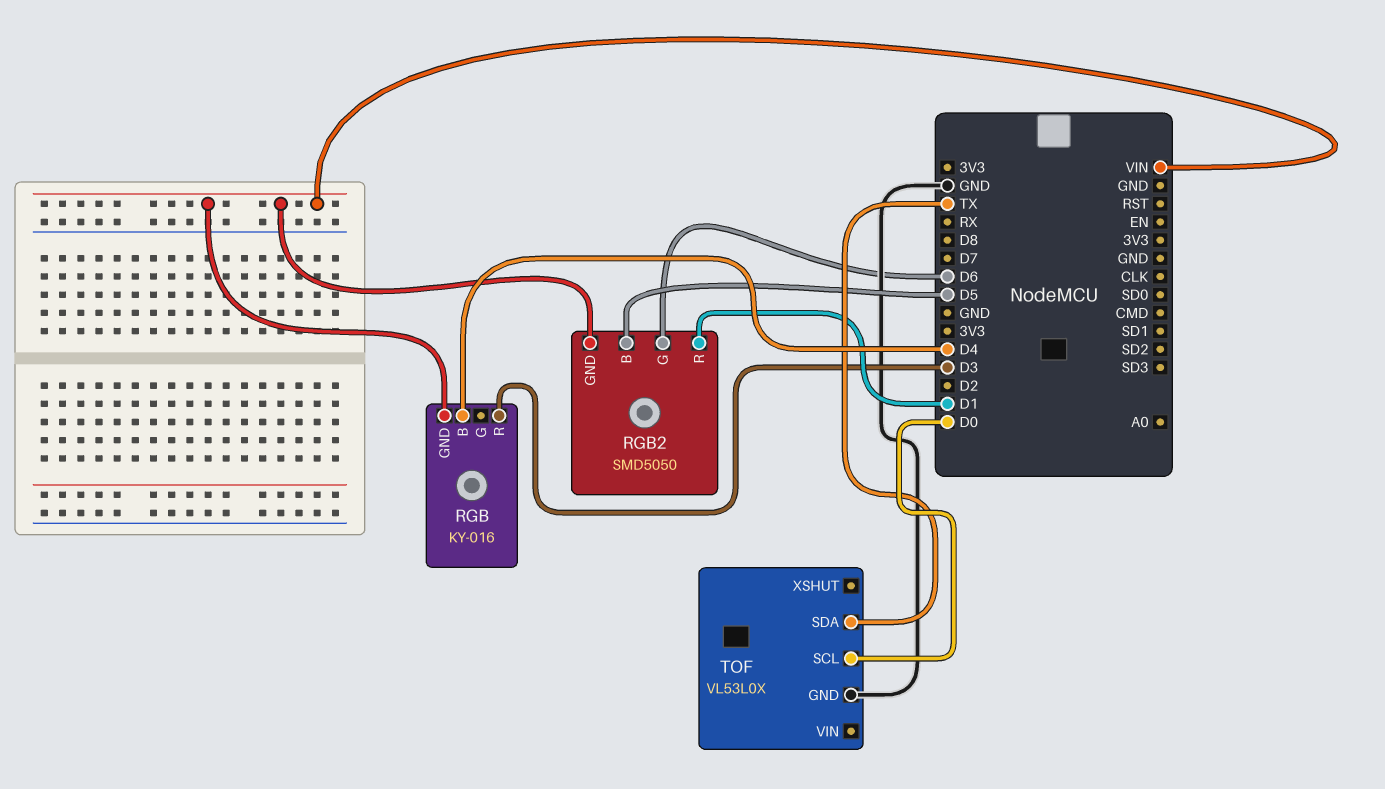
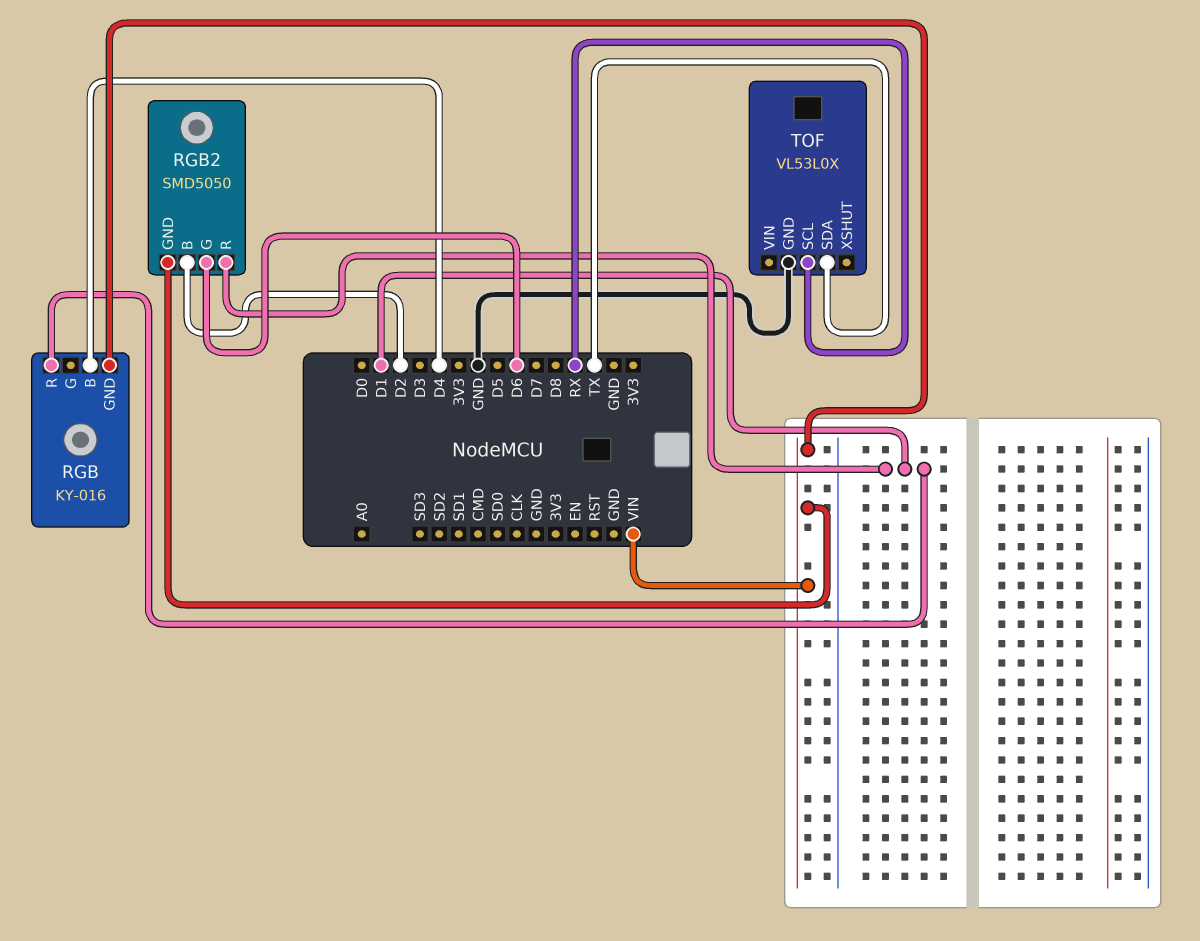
RGB pin R: D3 -> D1
RGB2 pin B: D5 -> D2
TOF pin SCL: D0 -> RX

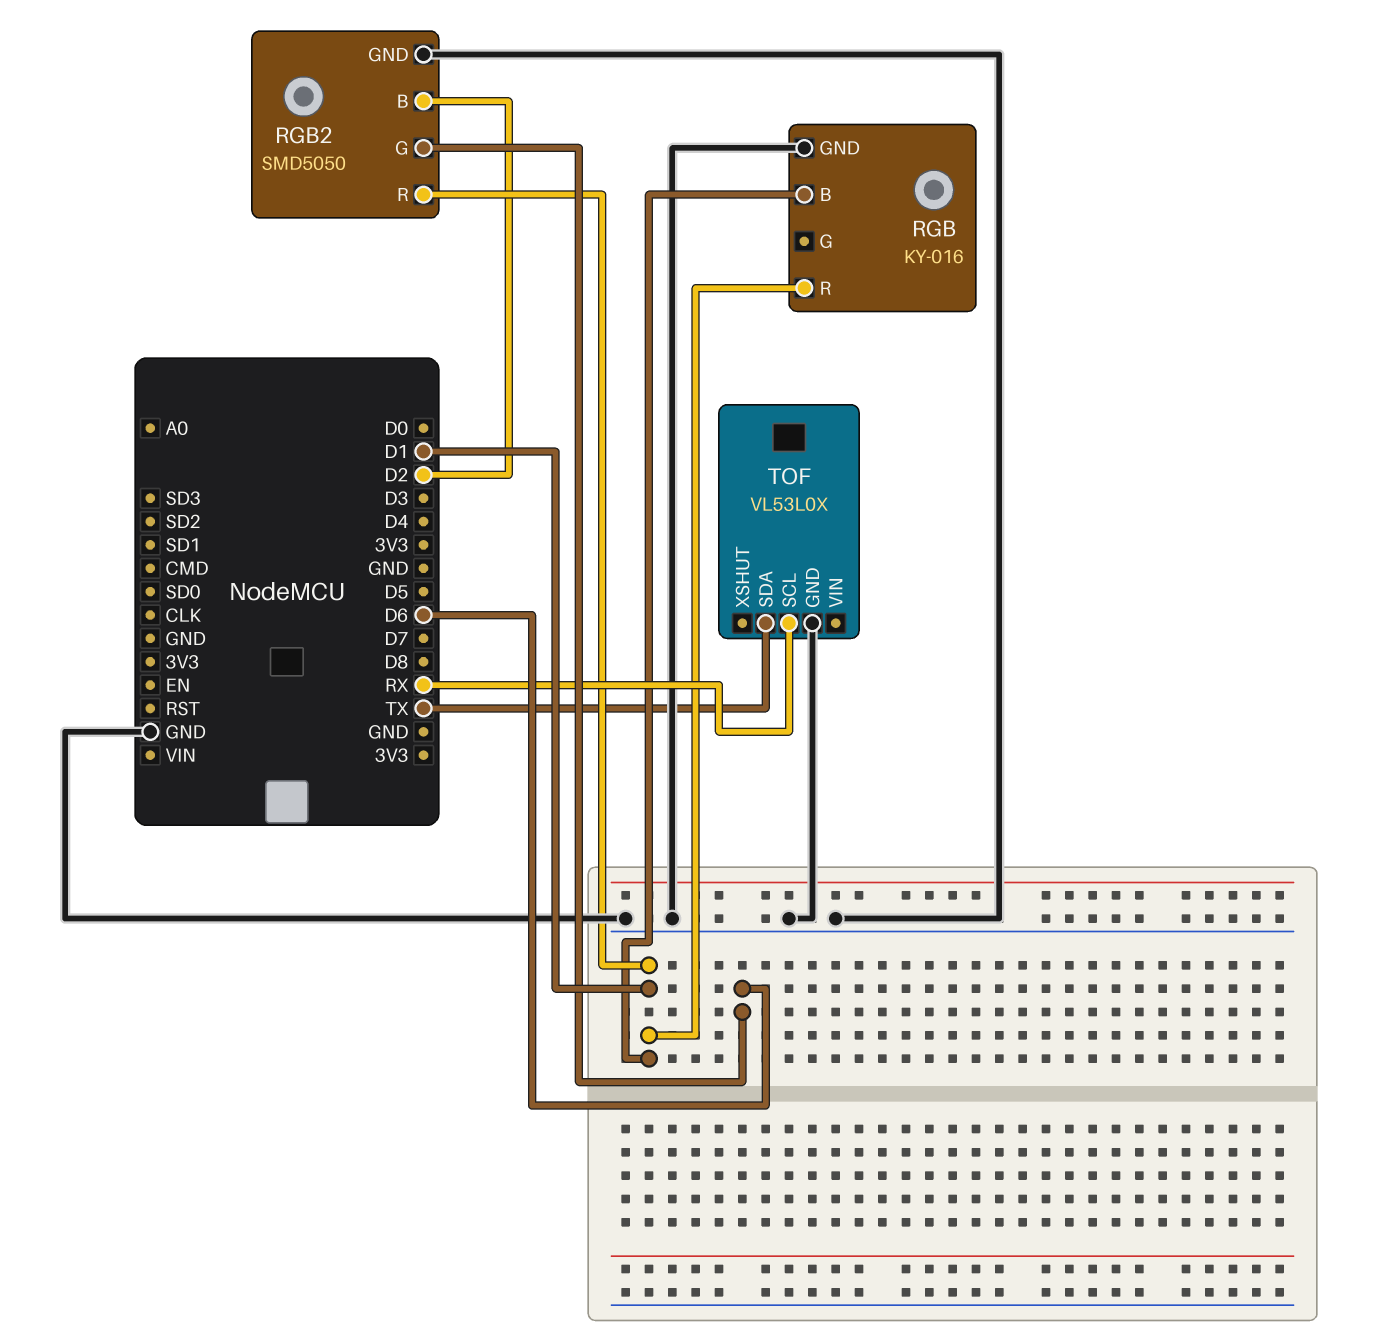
RGB pin B: D4 -> D1
RGB pin GND: VIN -> GND
RGB2 pin GND: VIN -> GND

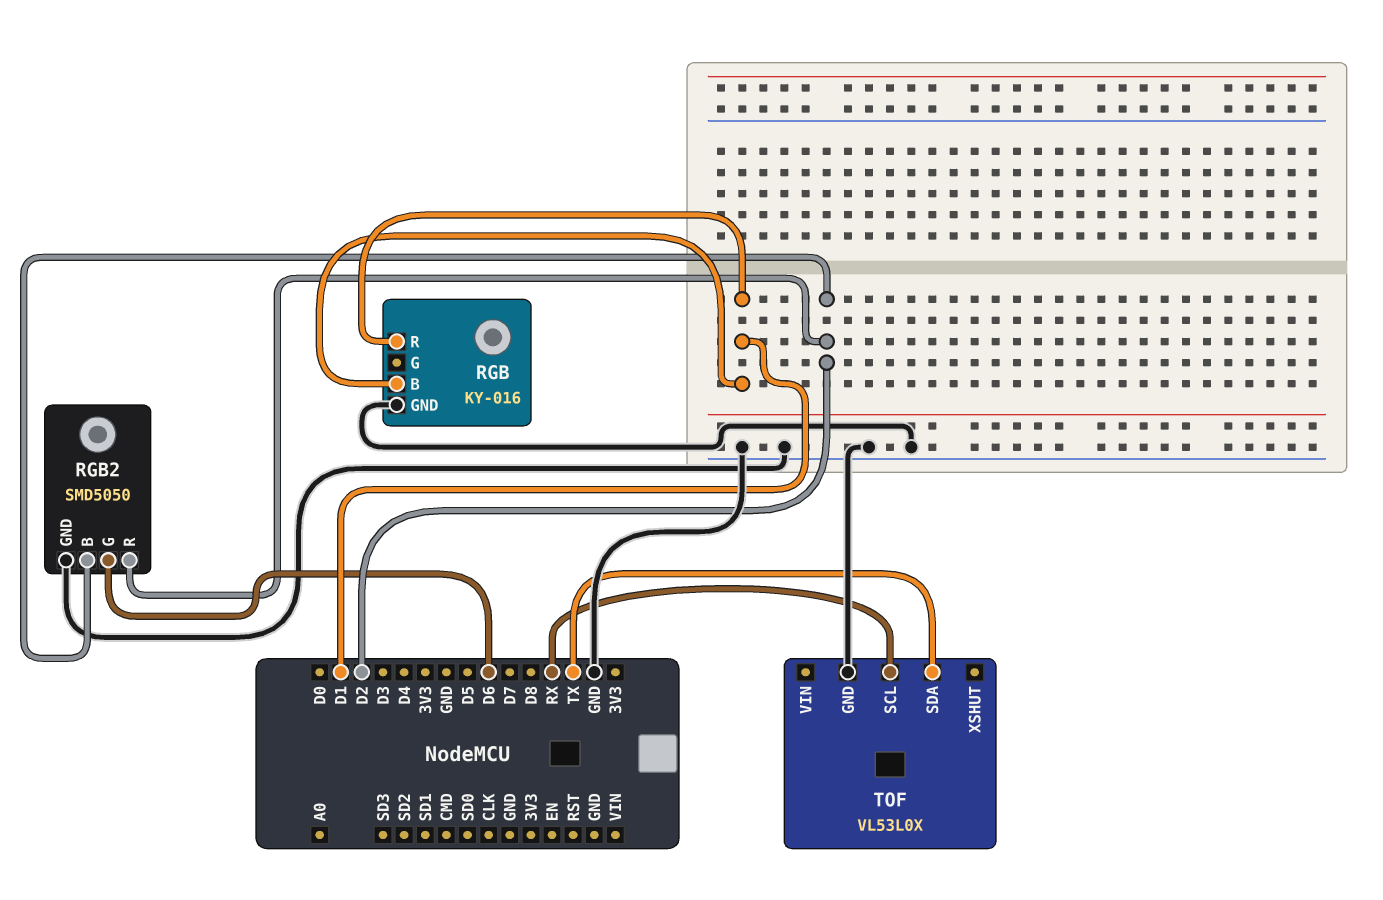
RGB2 pin R: D1 -> D2

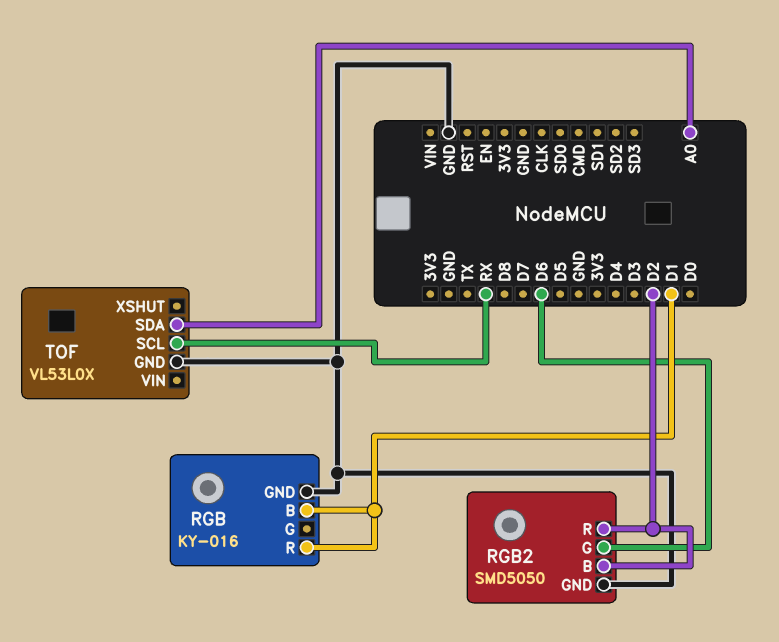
TOF pin SDA: TX -> A0

